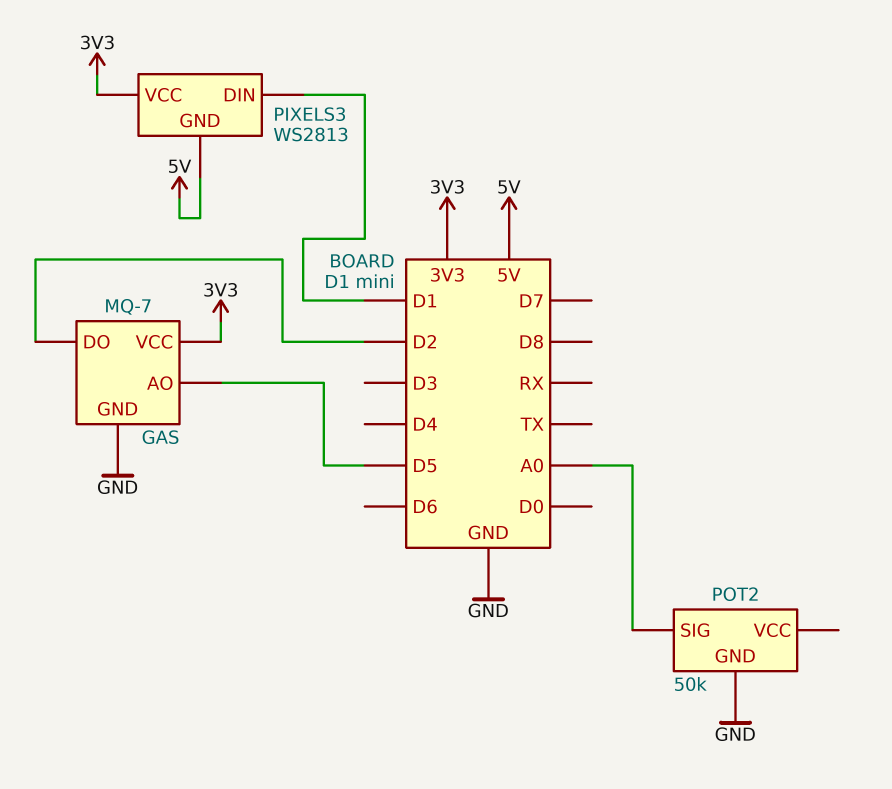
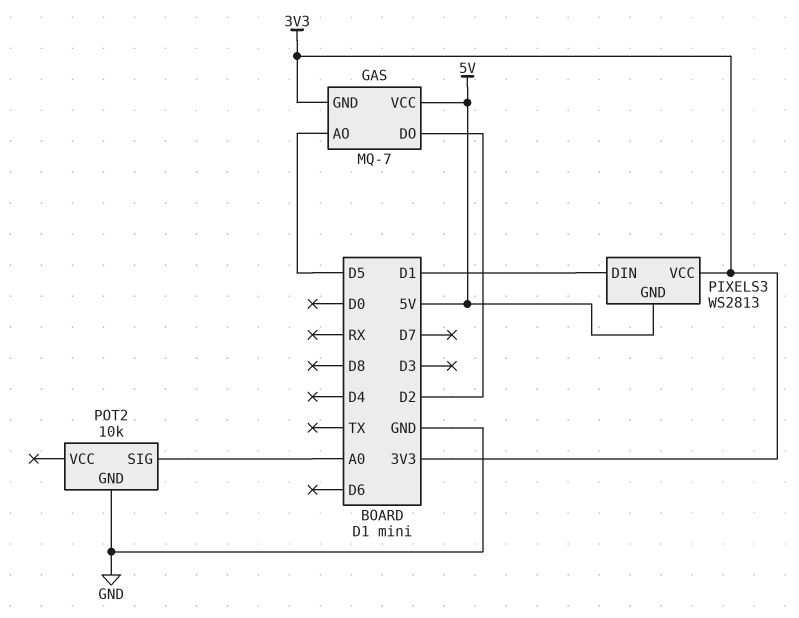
GAS pin GND: GND -> 3V3
GAS pin VCC: 3V3 -> 5V
POT2: 50k -> 10k

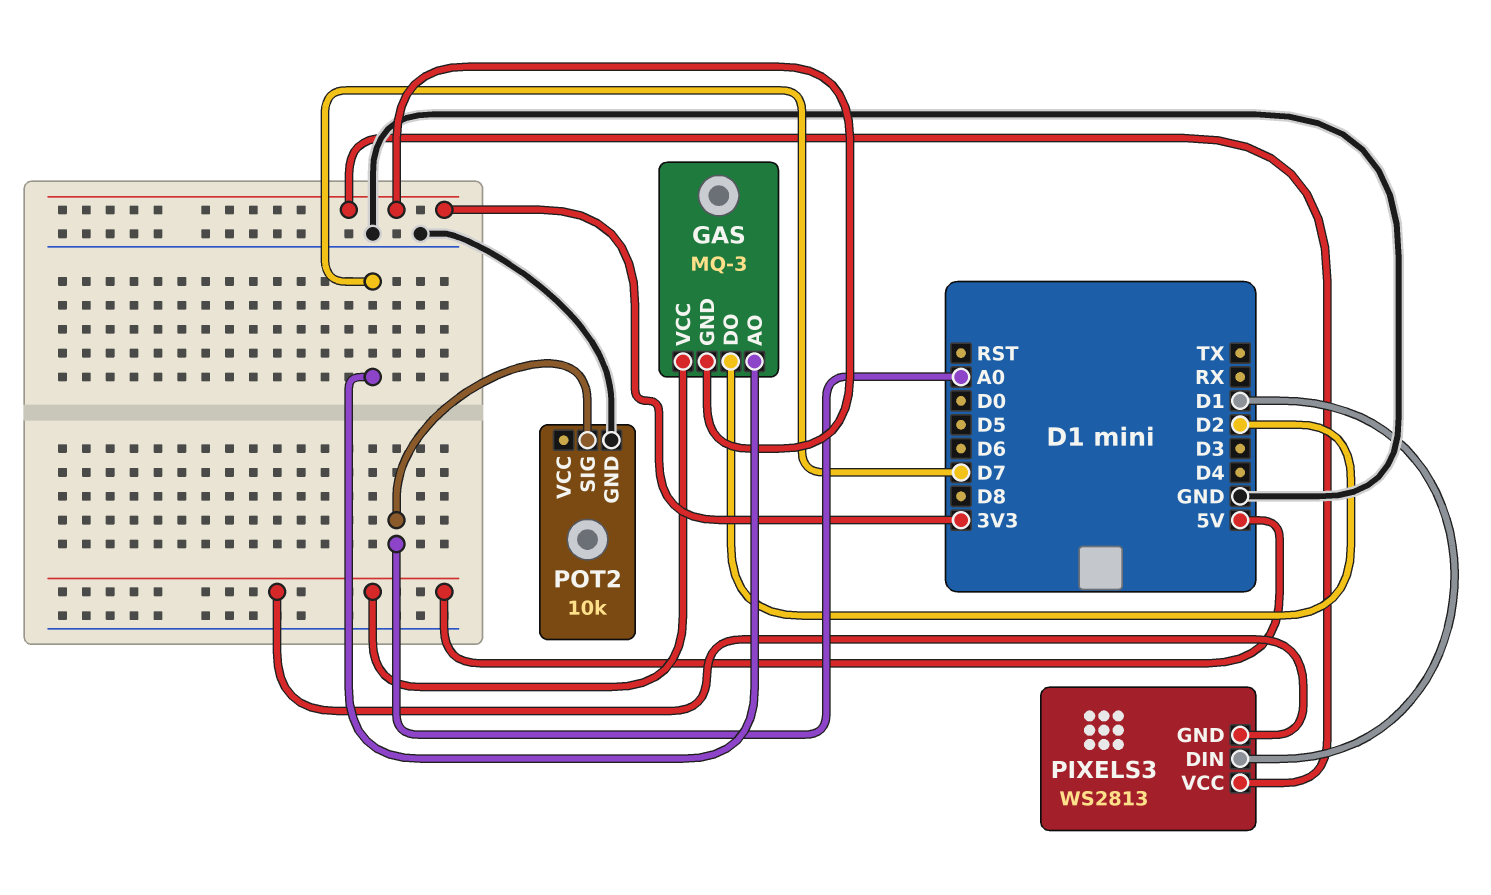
GAS: MQ-7 -> MQ-3
GAS pin AO: D5 -> D7

